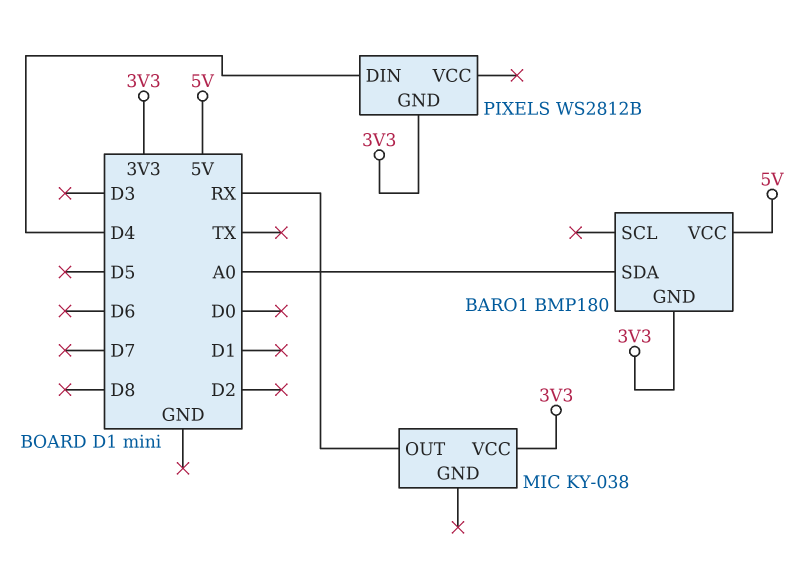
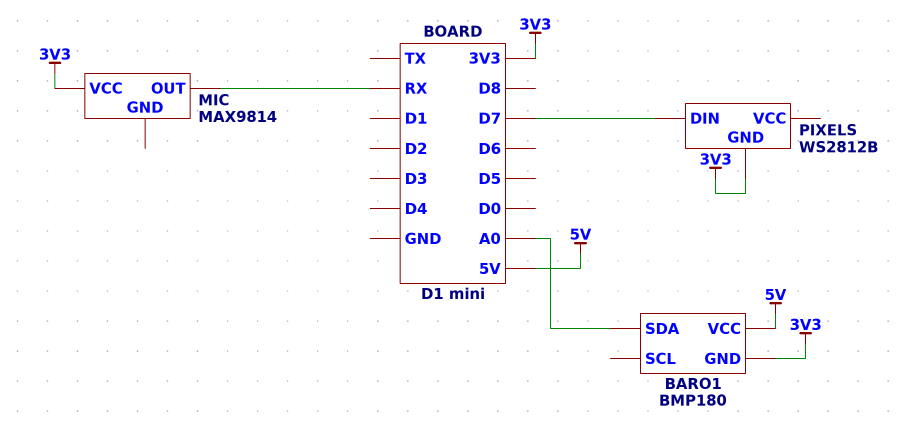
MIC: KY-038 -> MAX9814
PIXELS pin DIN: D4 -> D7

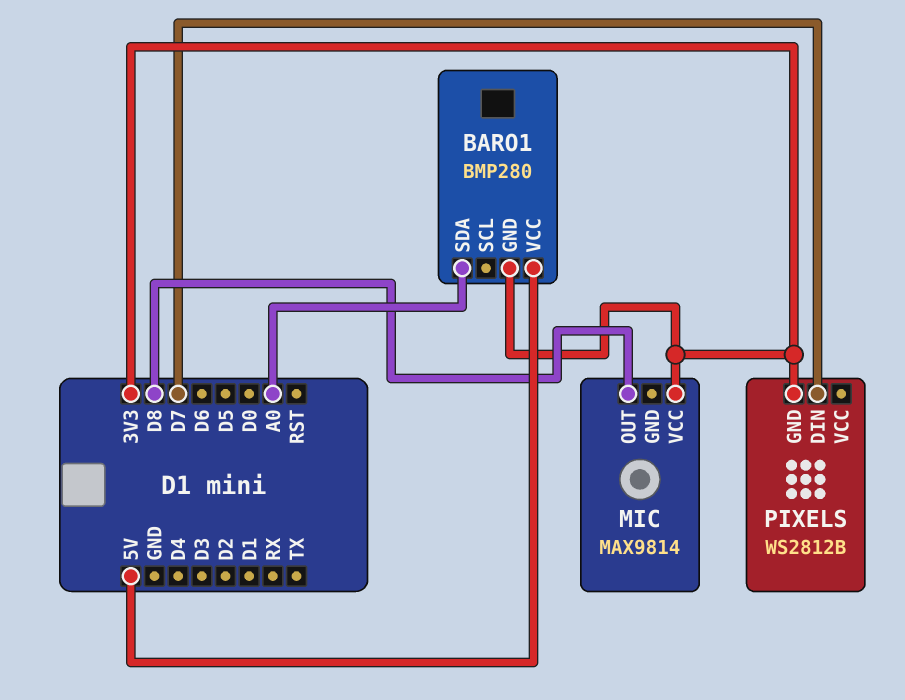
BARO1: BMP180 -> BMP280
MIC pin OUT: RX -> D8

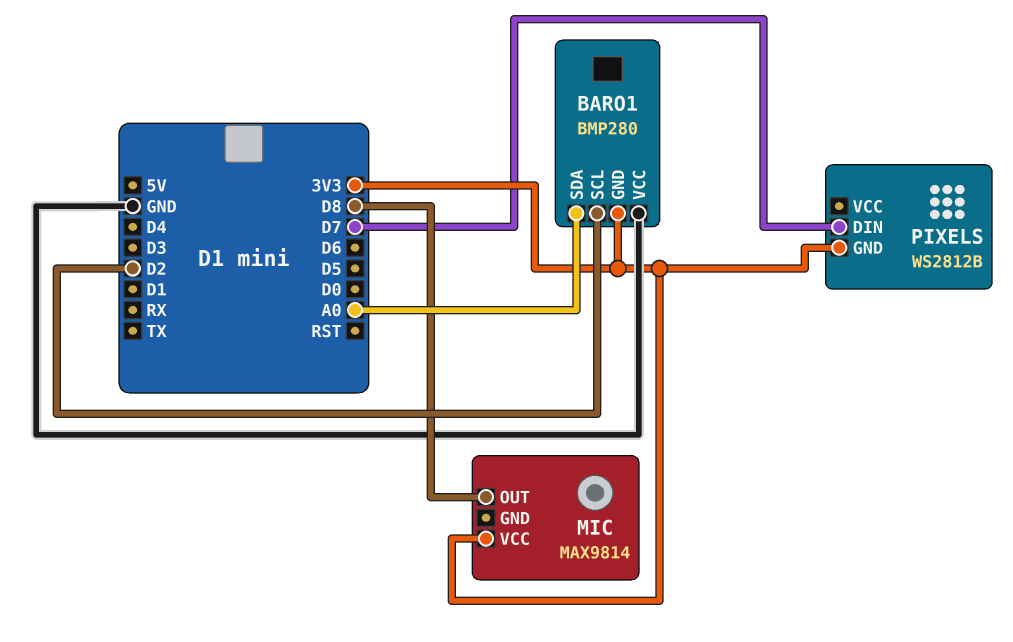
BARO1 pin SCL: none -> D2
BARO1 pin VCC: 5V -> GND

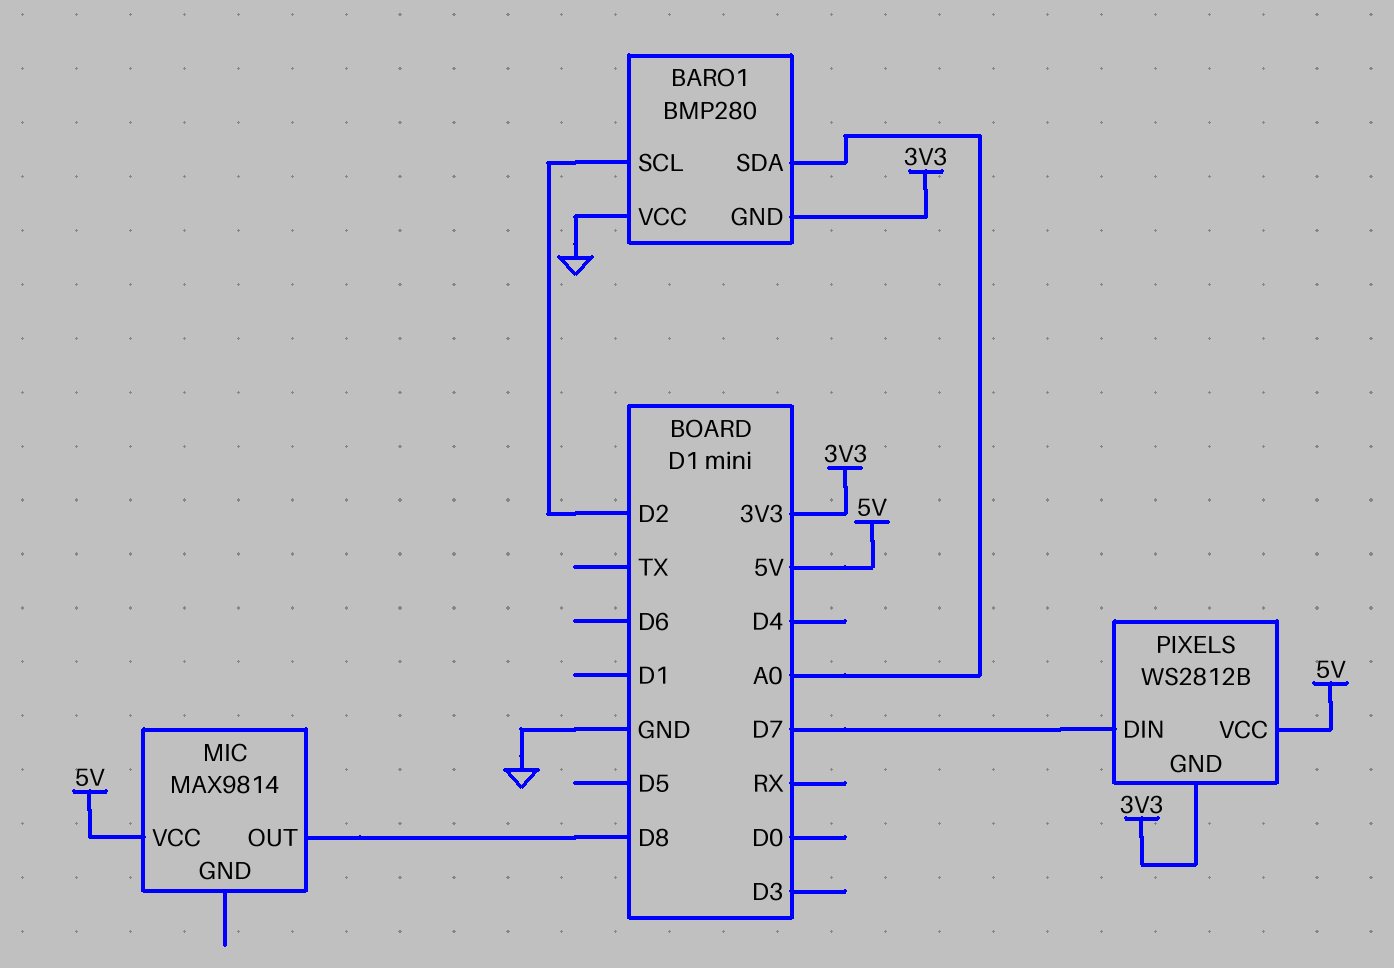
MIC pin VCC: 3V3 -> 5V
PIXELS pin VCC: none -> 5V

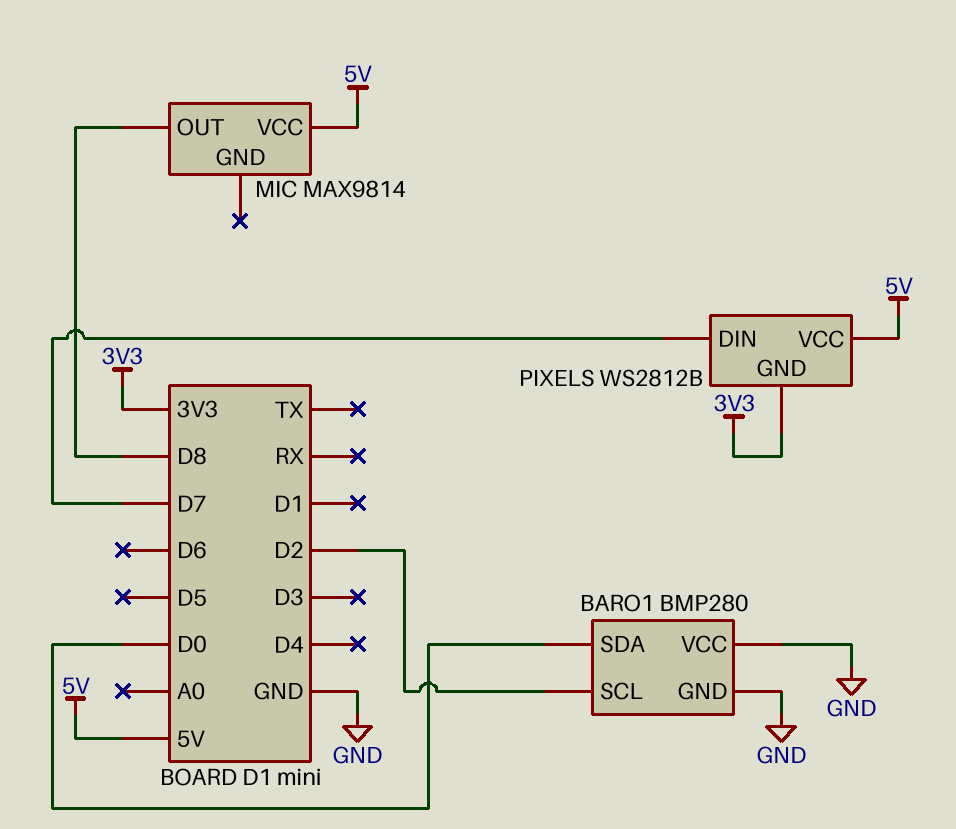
BARO1 pin GND: 3V3 -> GND
BARO1 pin SDA: A0 -> D0

